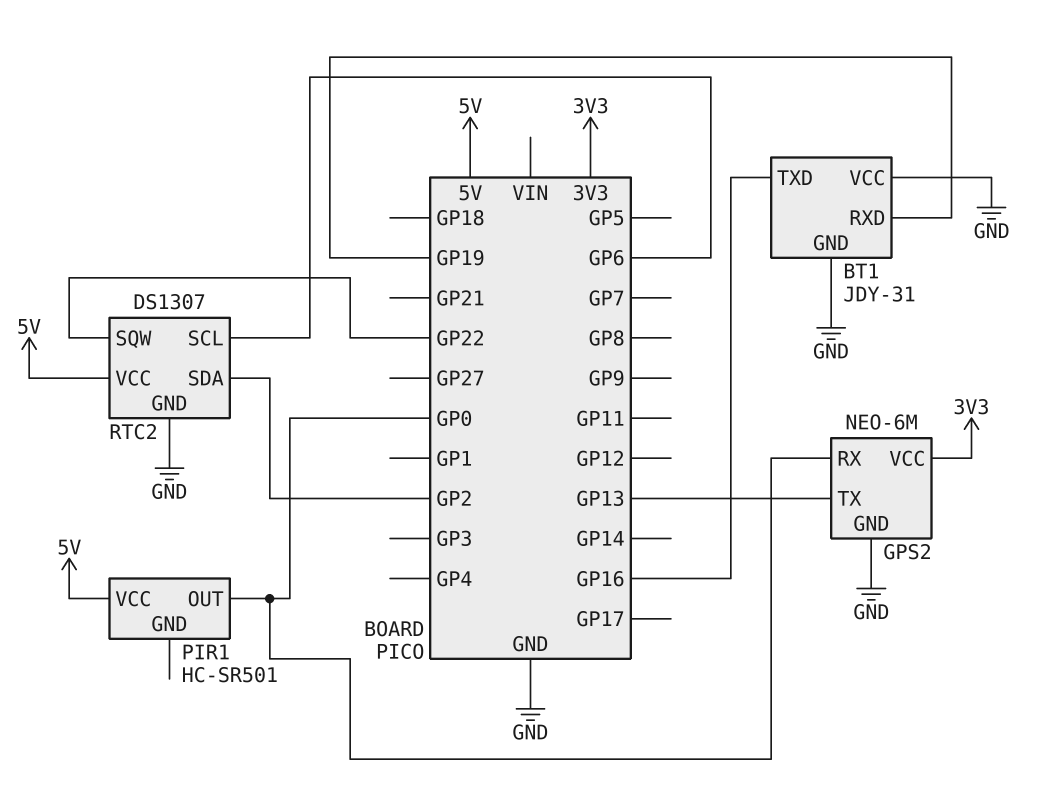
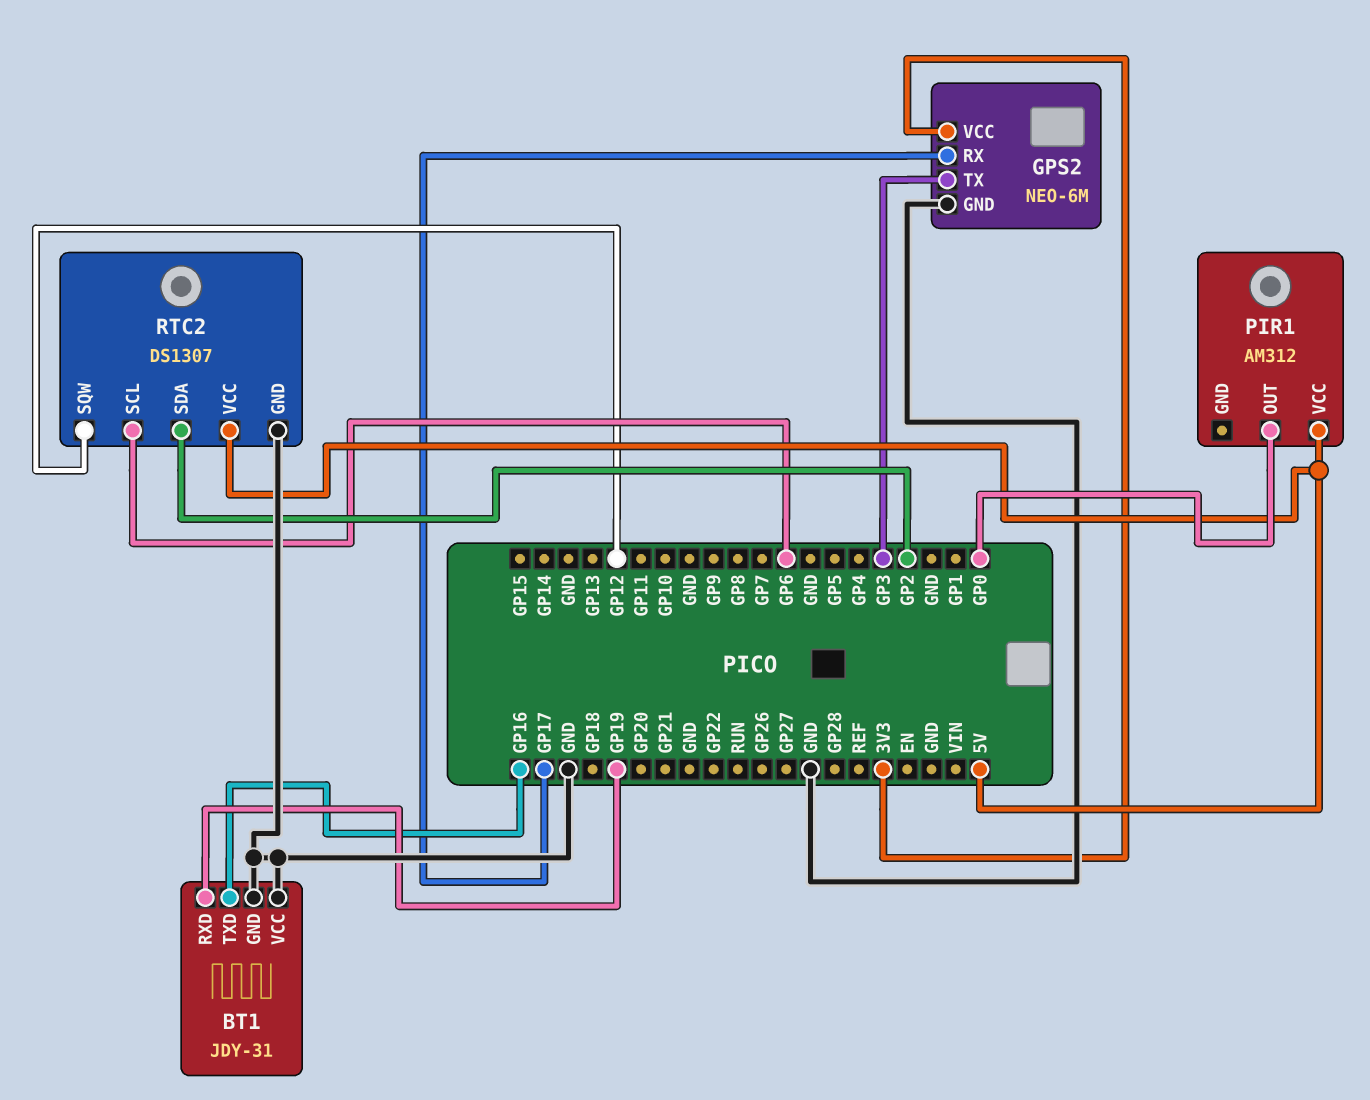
GPS2 pin RX: GP0 -> GP17
GPS2 pin TX: GP13 -> GP3
PIR1: HC-SR501 -> AM312
RTC2 pin SQW: GP22 -> GP12

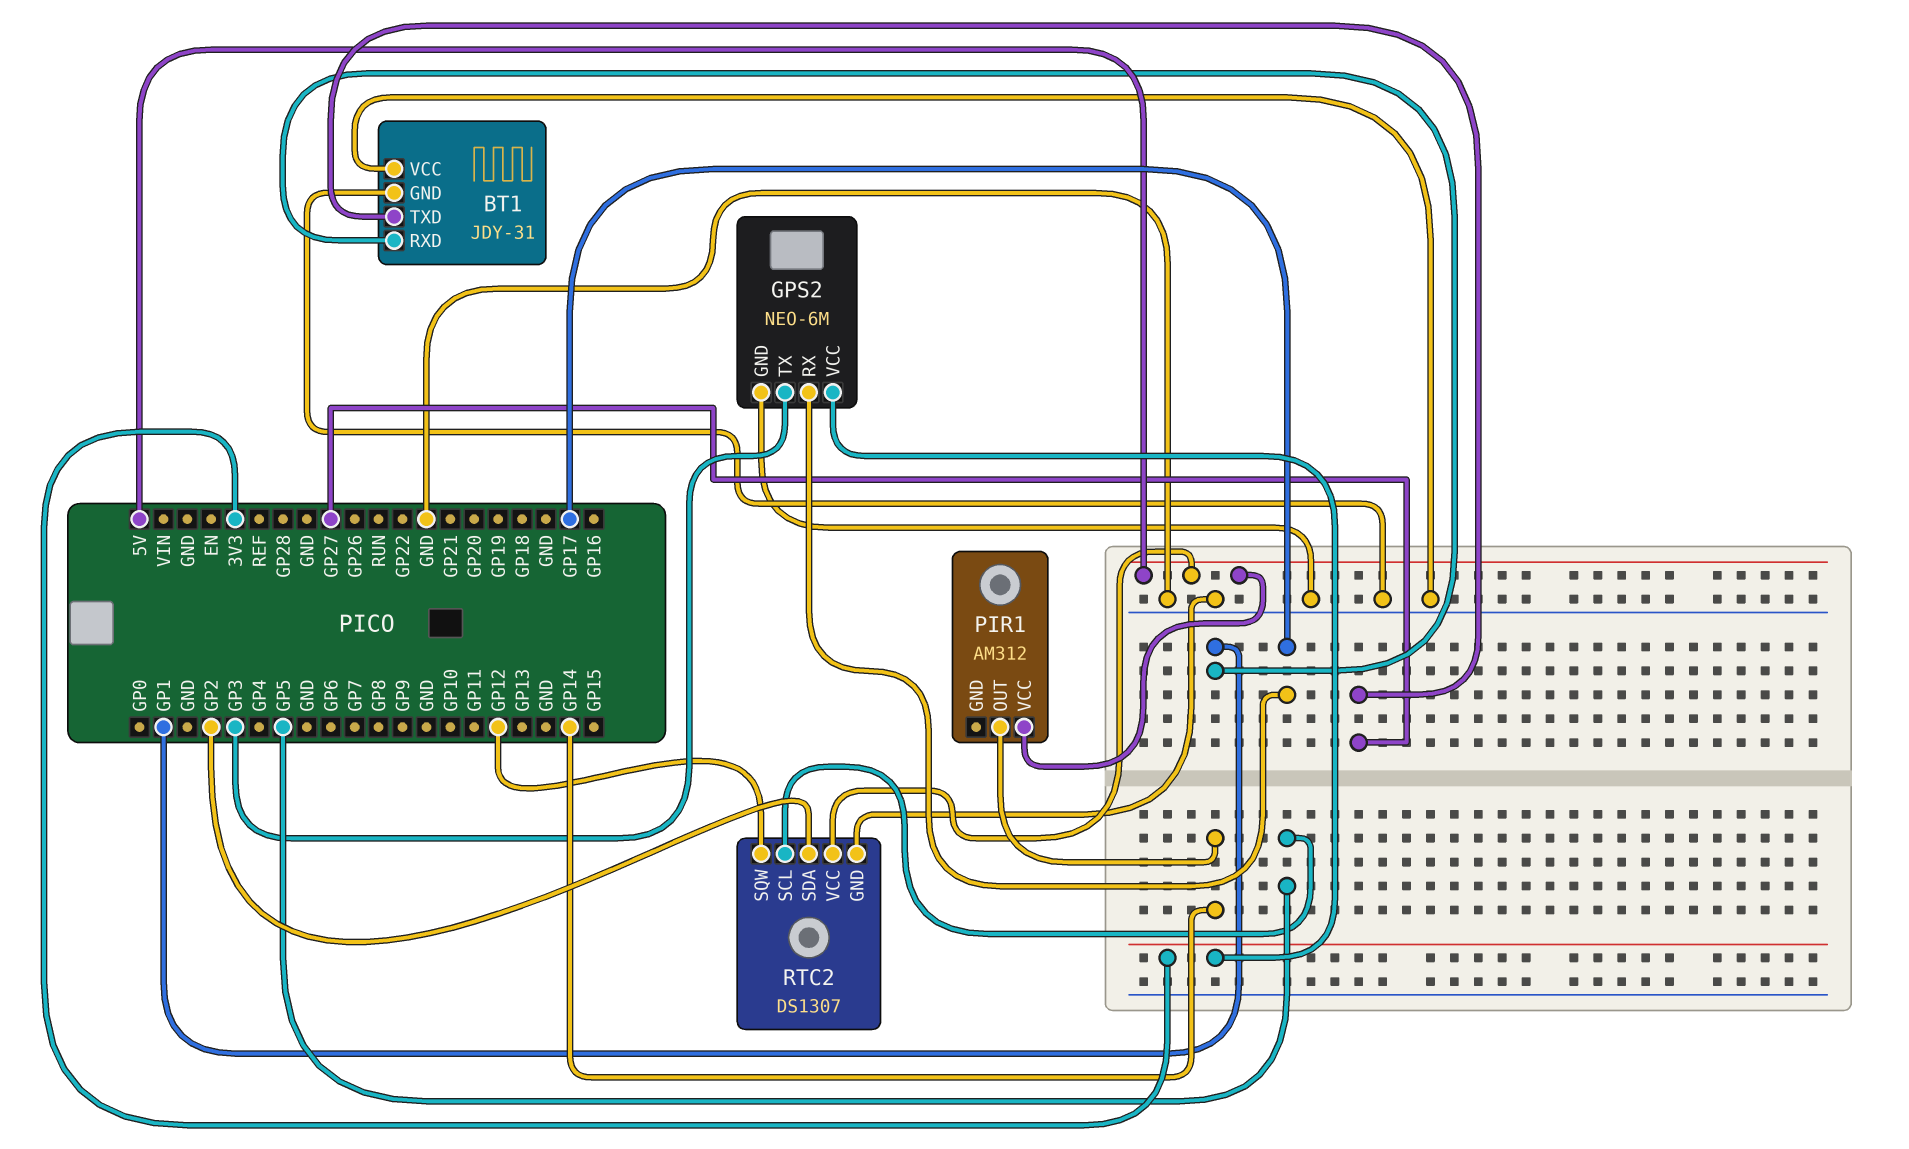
BT1 pin RXD: GP19 -> GP1
BT1 pin TXD: GP16 -> GP27
PIR1 pin OUT: GP0 -> GP14
RTC2 pin SCL: GP6 -> GP5

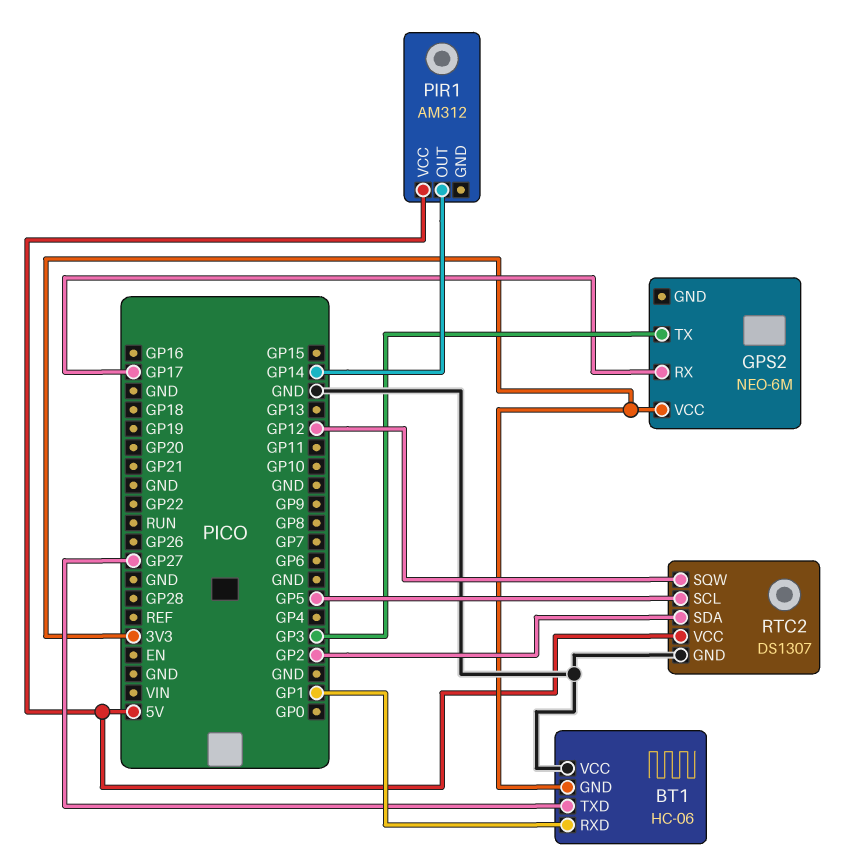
BT1: JDY-31 -> HC-06
BT1 pin GND: GND -> 3V3
GPS2 pin GND: GND -> none

